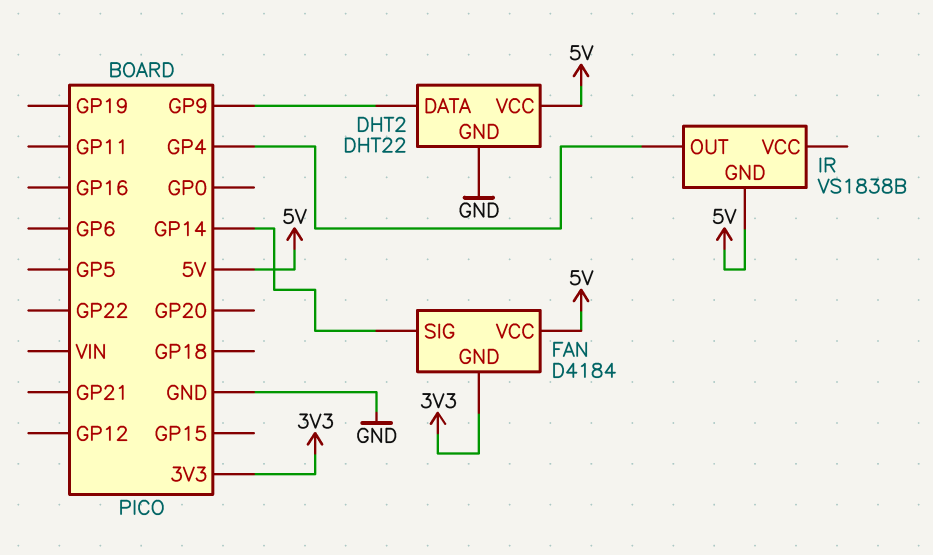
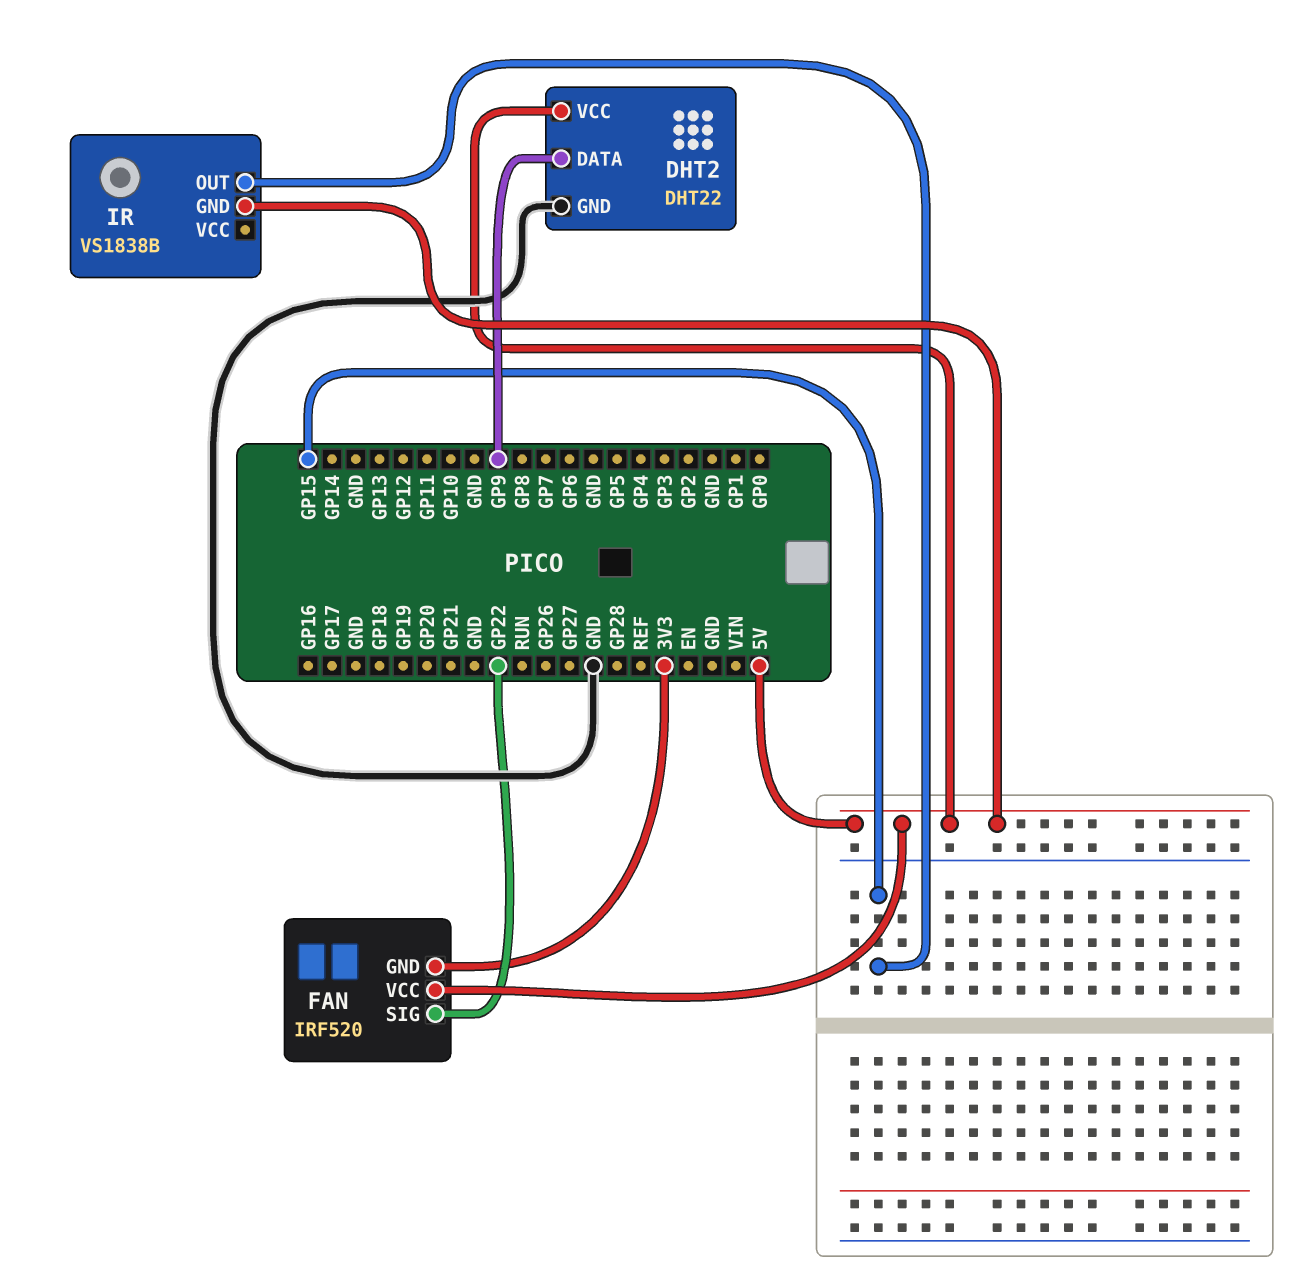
FAN: D4184 -> IRF520
FAN pin SIG: GP14 -> GP22
IR pin OUT: GP4 -> GP15

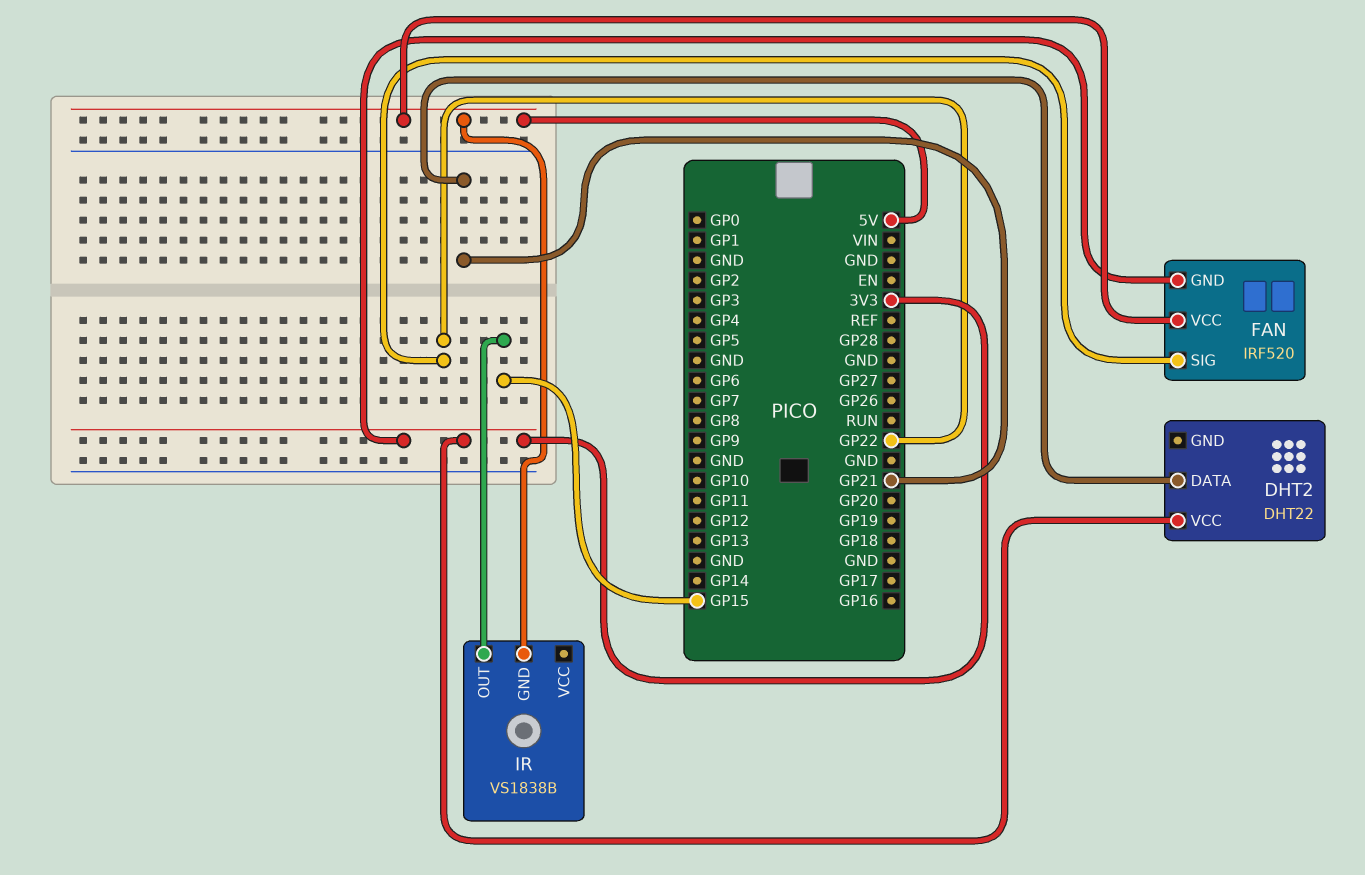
DHT2 pin DATA: GP9 -> GP21
DHT2 pin GND: GND -> none
DHT2 pin VCC: 5V -> 3V3

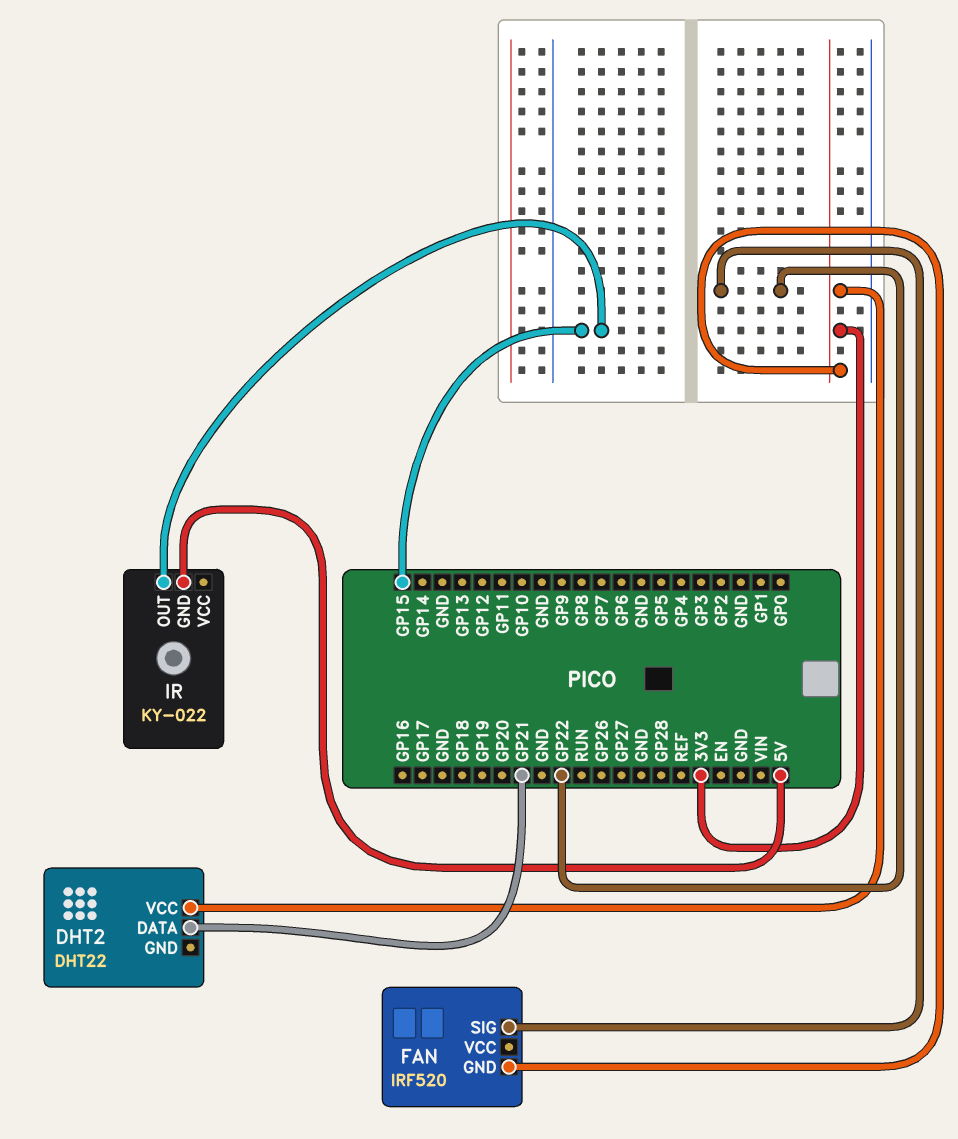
FAN pin VCC: 5V -> none
IR: VS1838B -> KY-022

